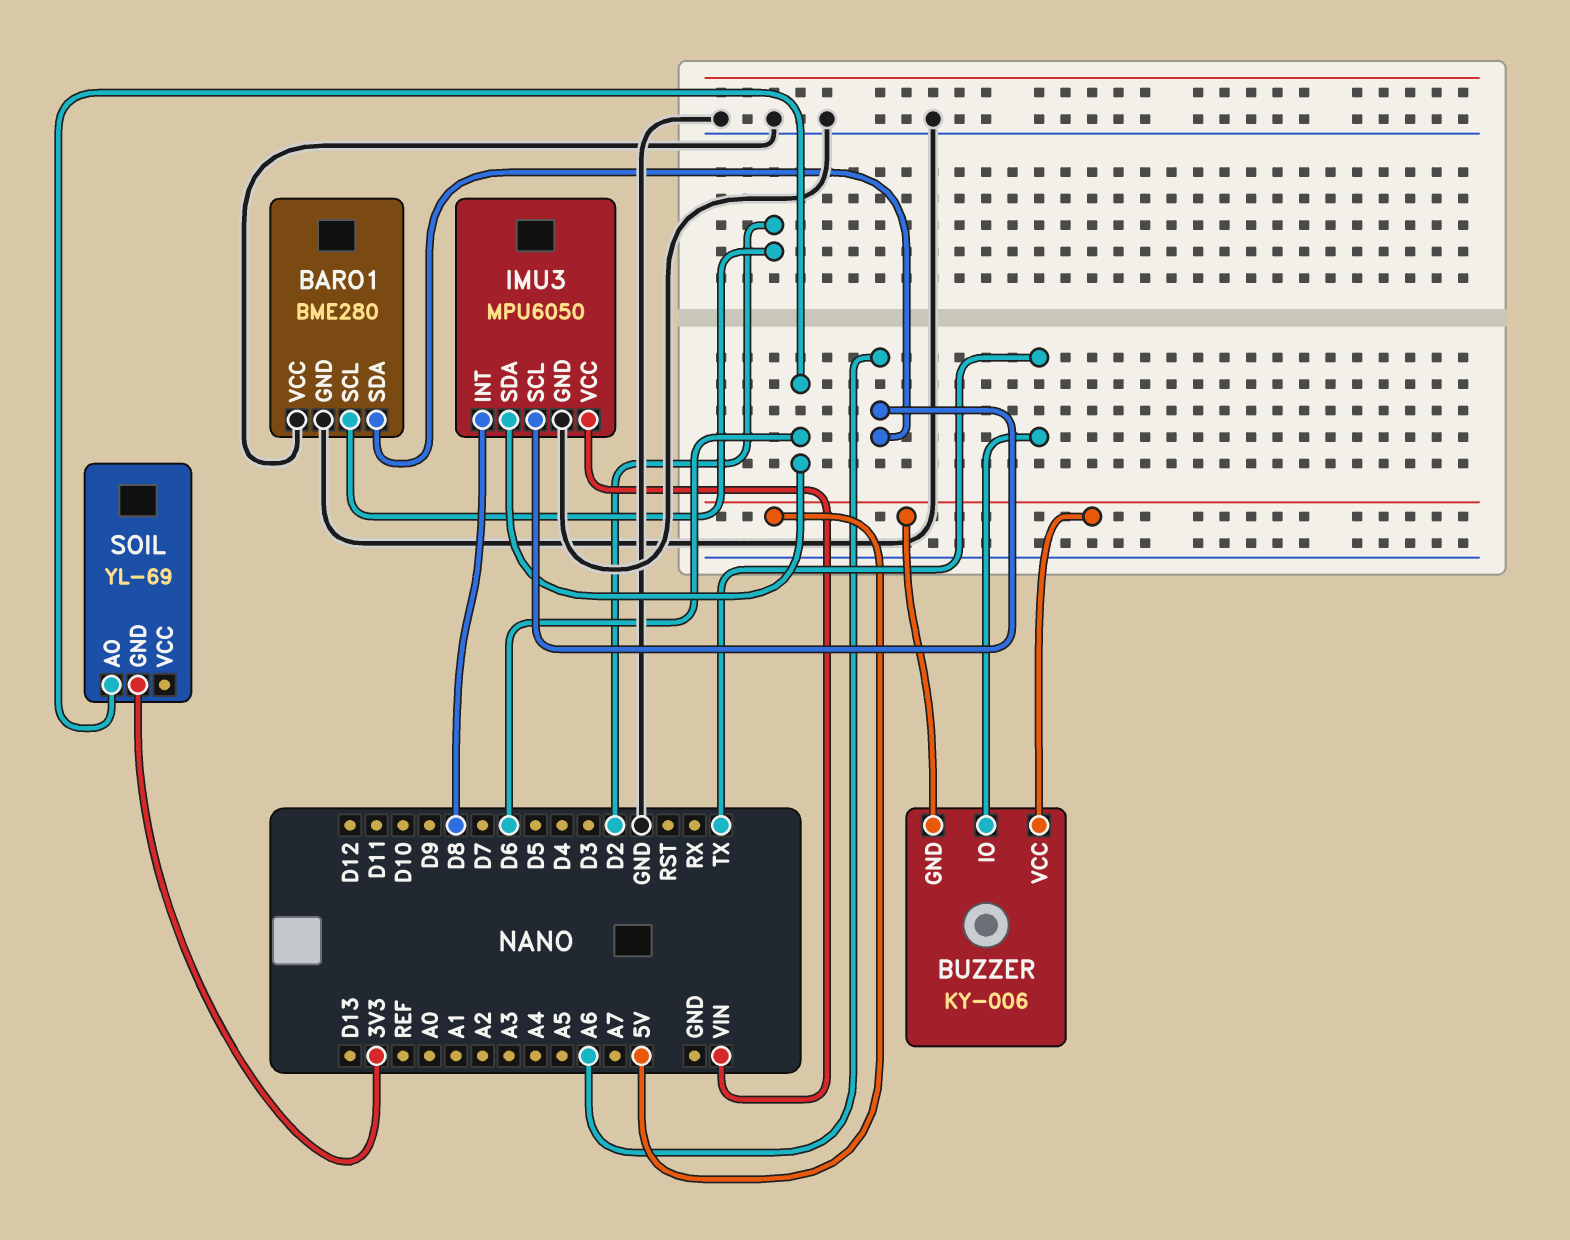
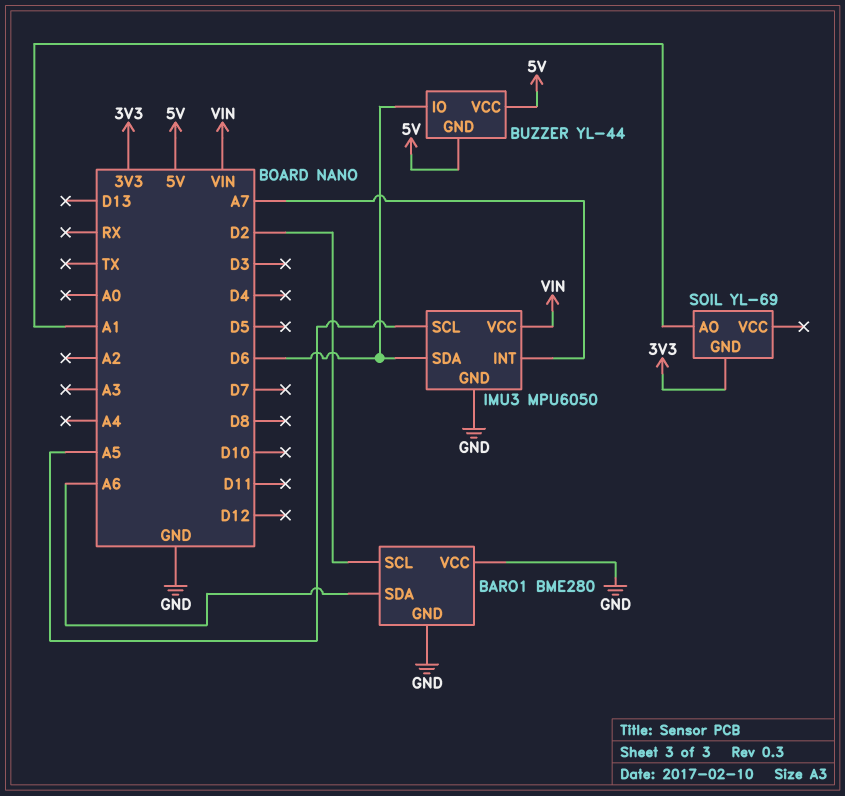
BUZZER: KY-006 -> YL-44
BUZZER pin IO: TX -> D6
IMU3 pin INT: D8 -> A7
IMU3 pin SCL: A6 -> A5
SOIL pin AO: D6 -> A1

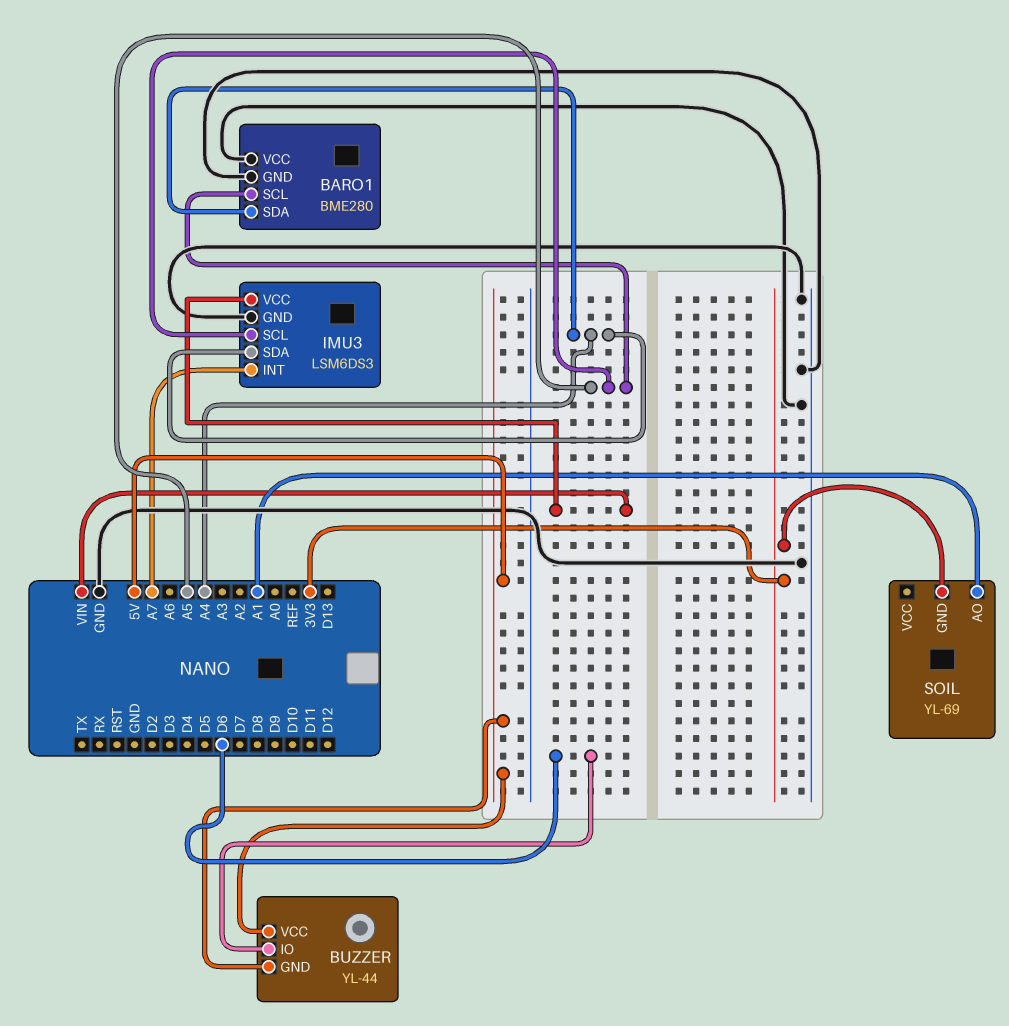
BARO1 pin SCL: D2 -> A5
BARO1 pin SDA: A6 -> A4
IMU3: MPU6050 -> LSM6DS3
IMU3 pin SDA: D6 -> A4

